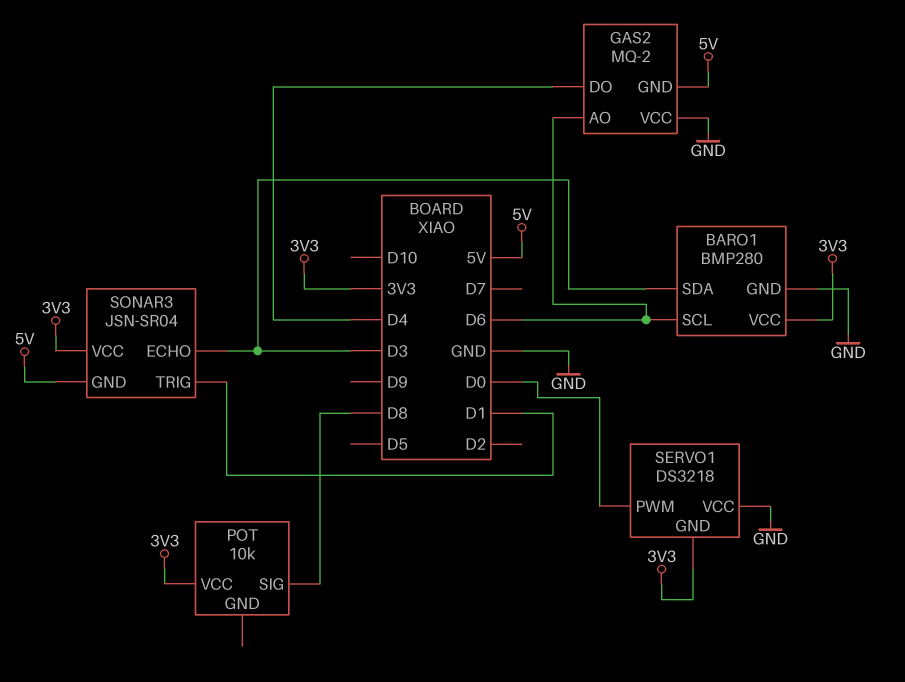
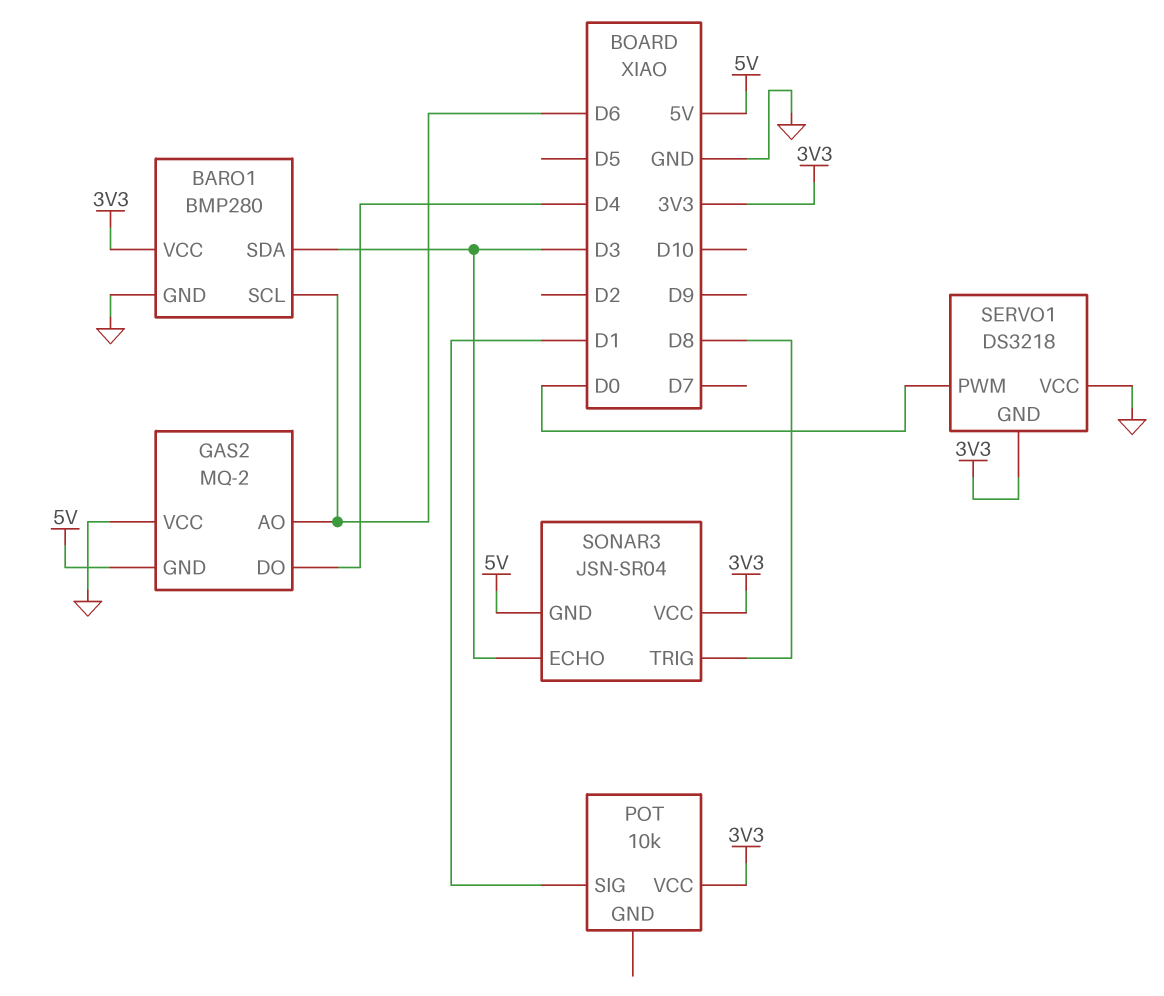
POT pin SIG: D8 -> D1
SONAR3 pin TRIG: D1 -> D8

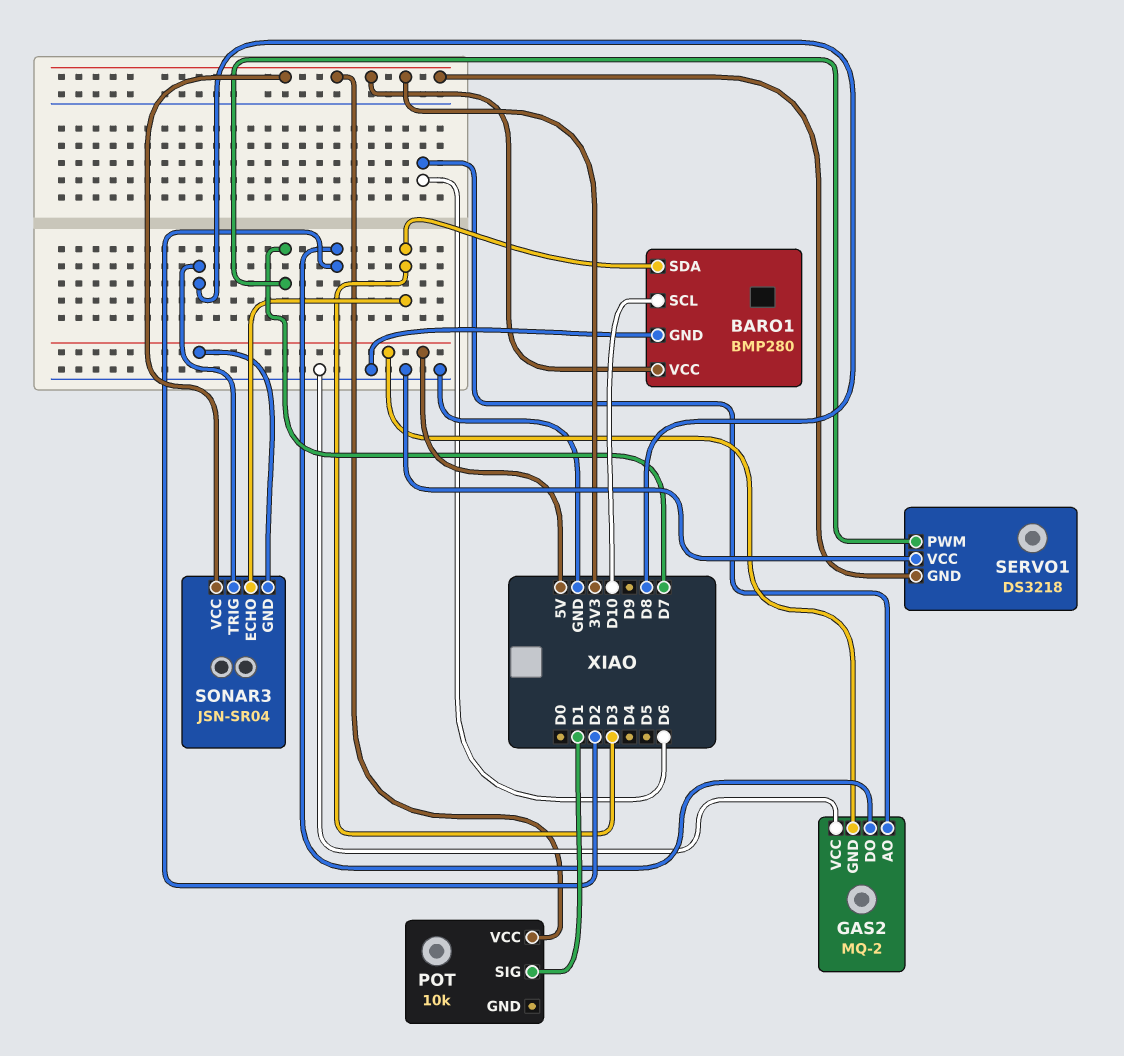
BARO1 pin SCL: D6 -> D10
GAS2 pin DO: D4 -> D2
SERVO1 pin PWM: D0 -> D7

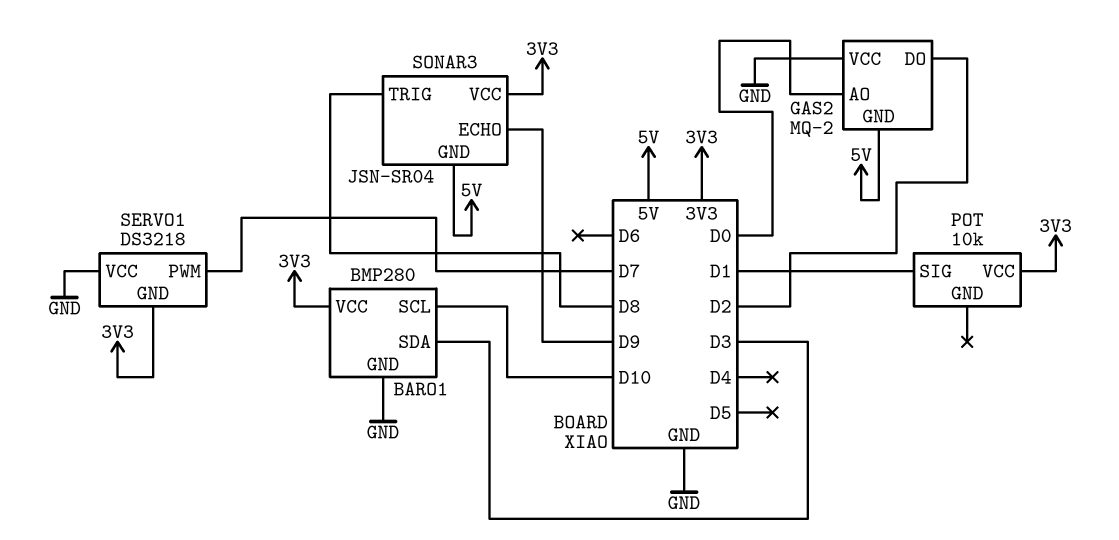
GAS2 pin AO: D6 -> D0
SONAR3 pin ECHO: D3 -> D9

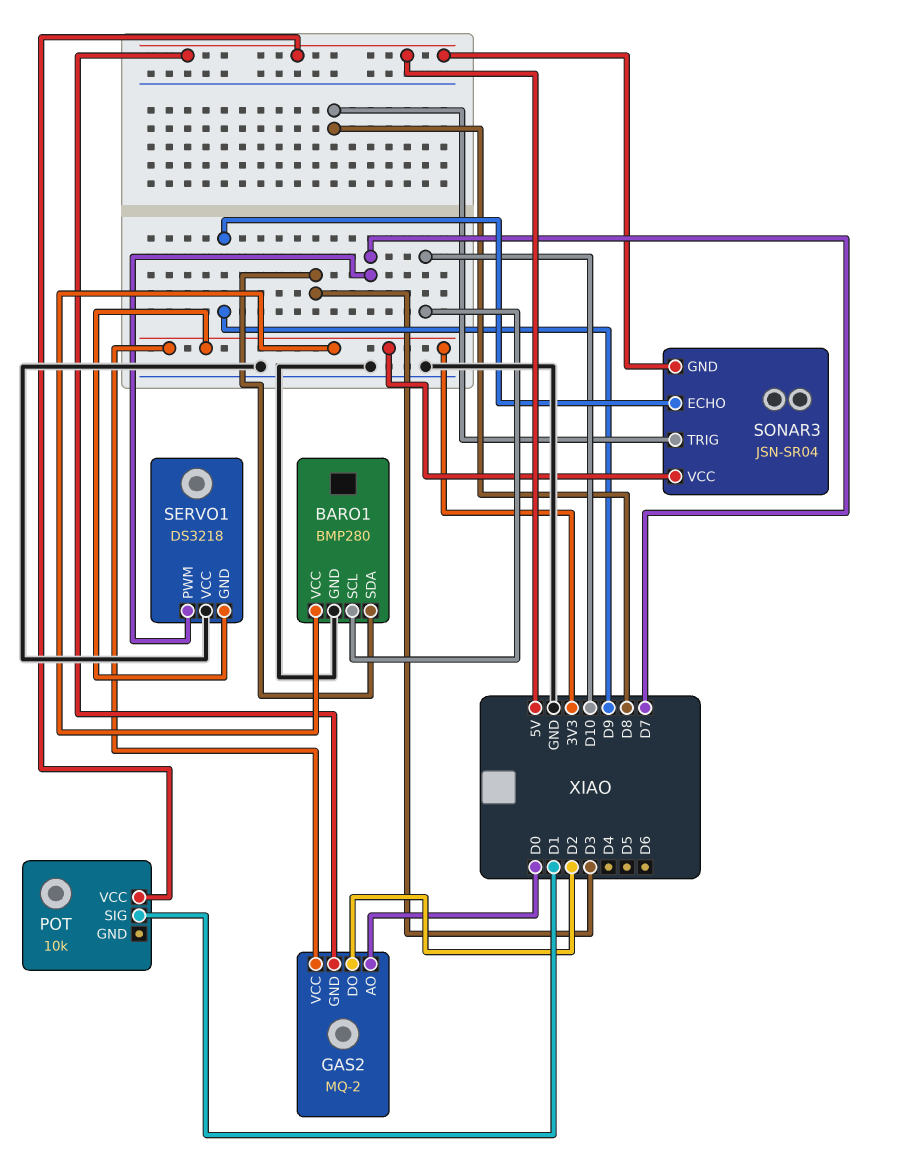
GAS2 pin VCC: GND -> 3V3
POT pin VCC: 3V3 -> 5V

